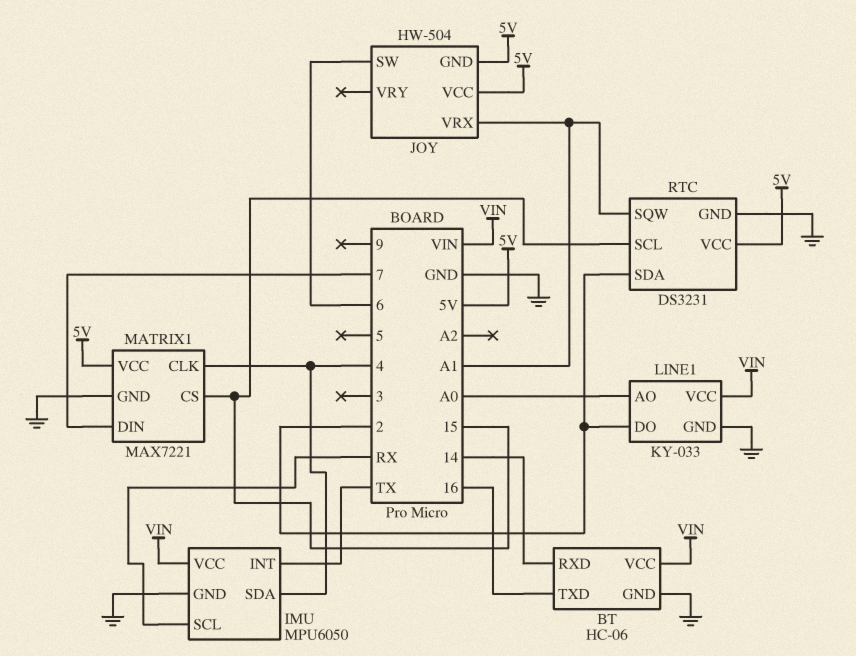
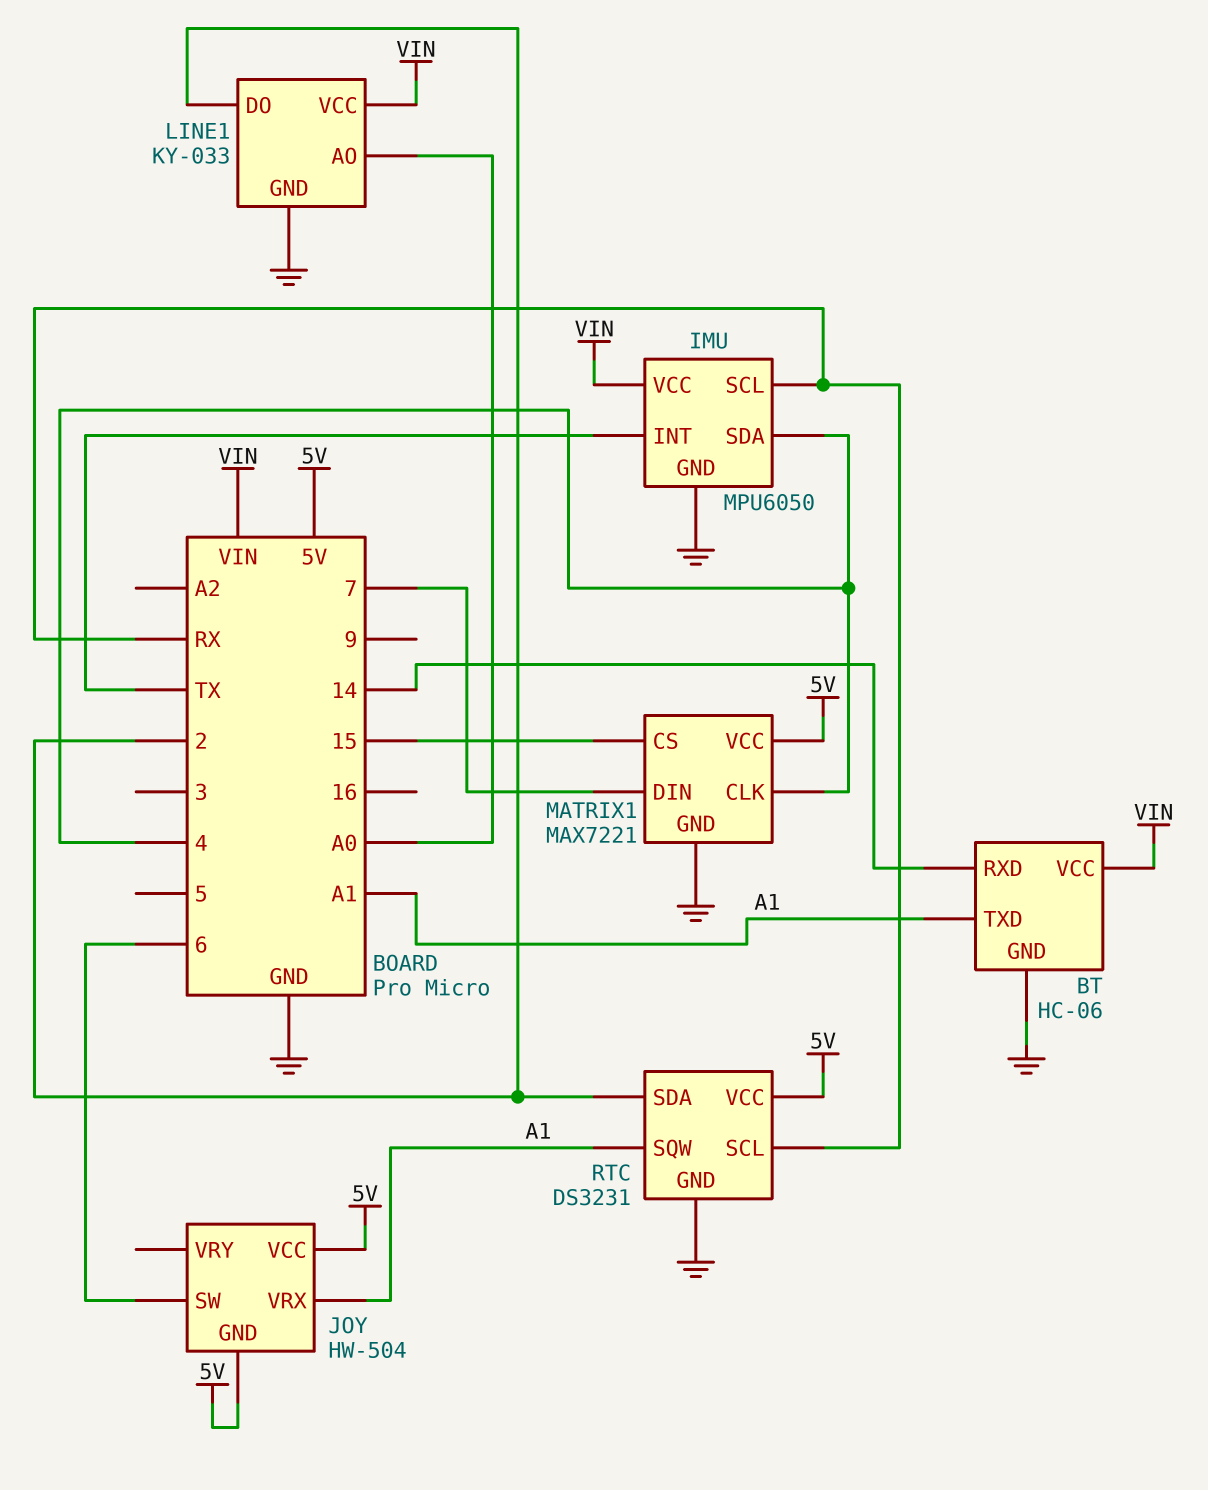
BT pin TXD: 16 -> A1
RTC pin SCL: 15 -> RX

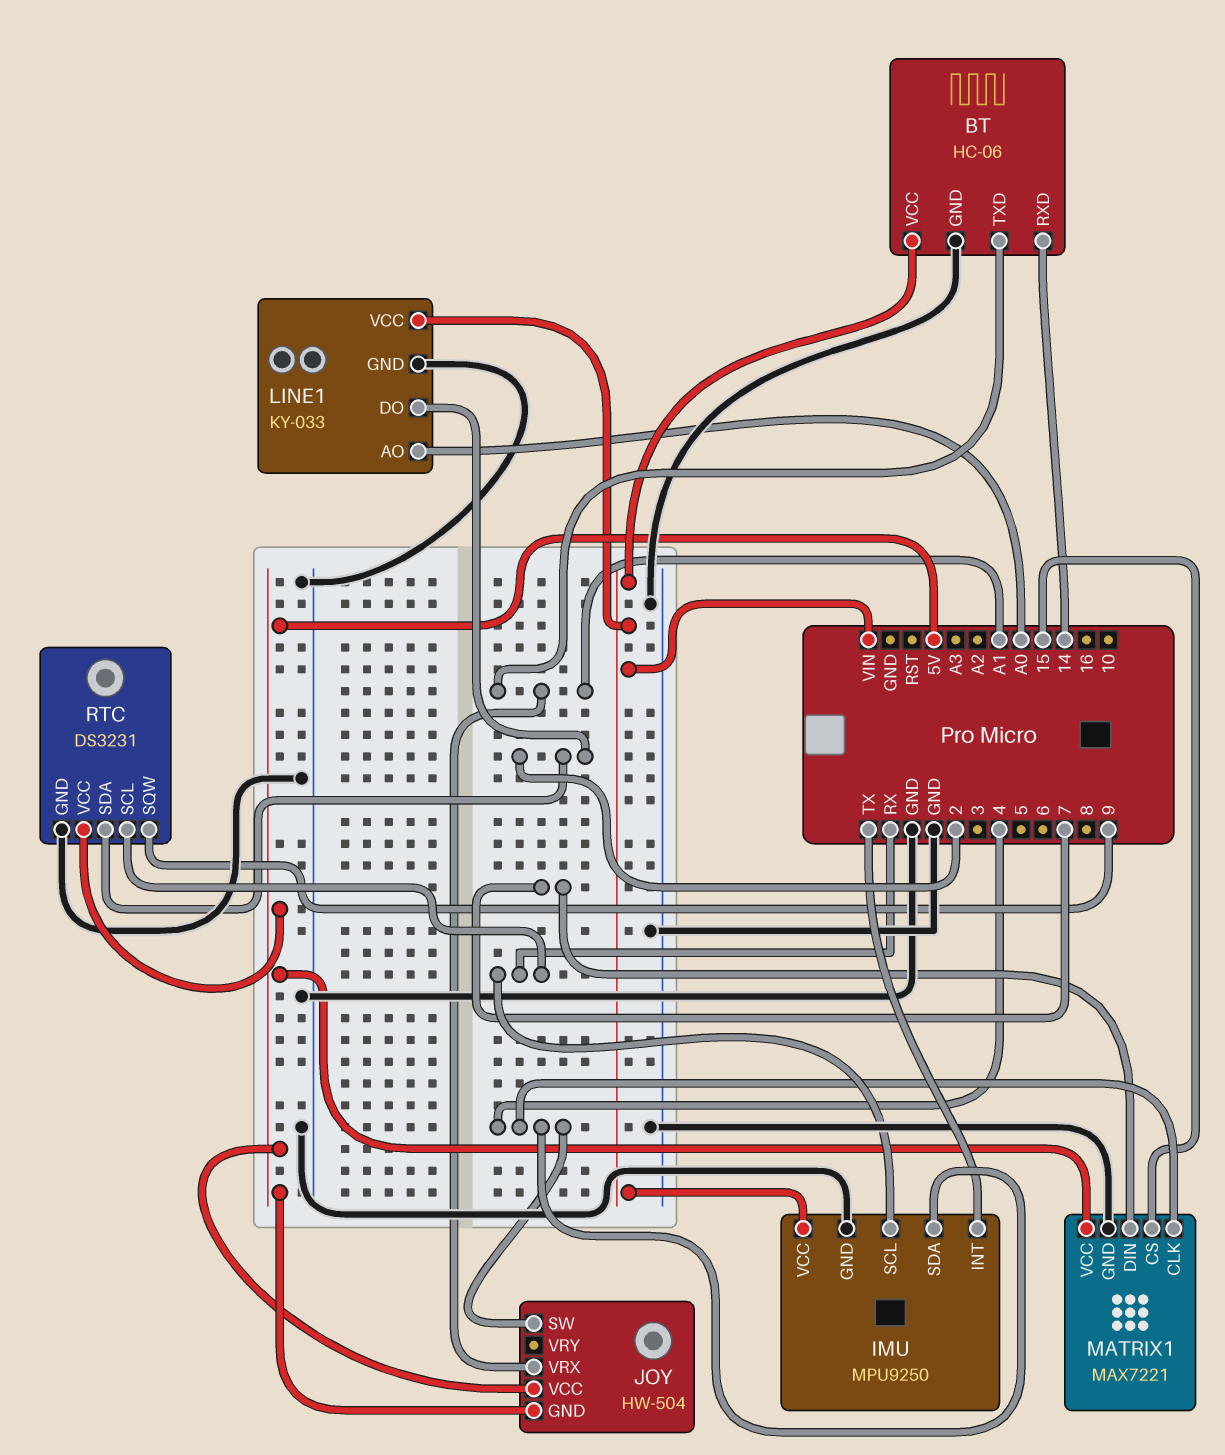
IMU: MPU6050 -> MPU9250
JOY pin SW: 6 -> 4
RTC pin SQW: A1 -> 9

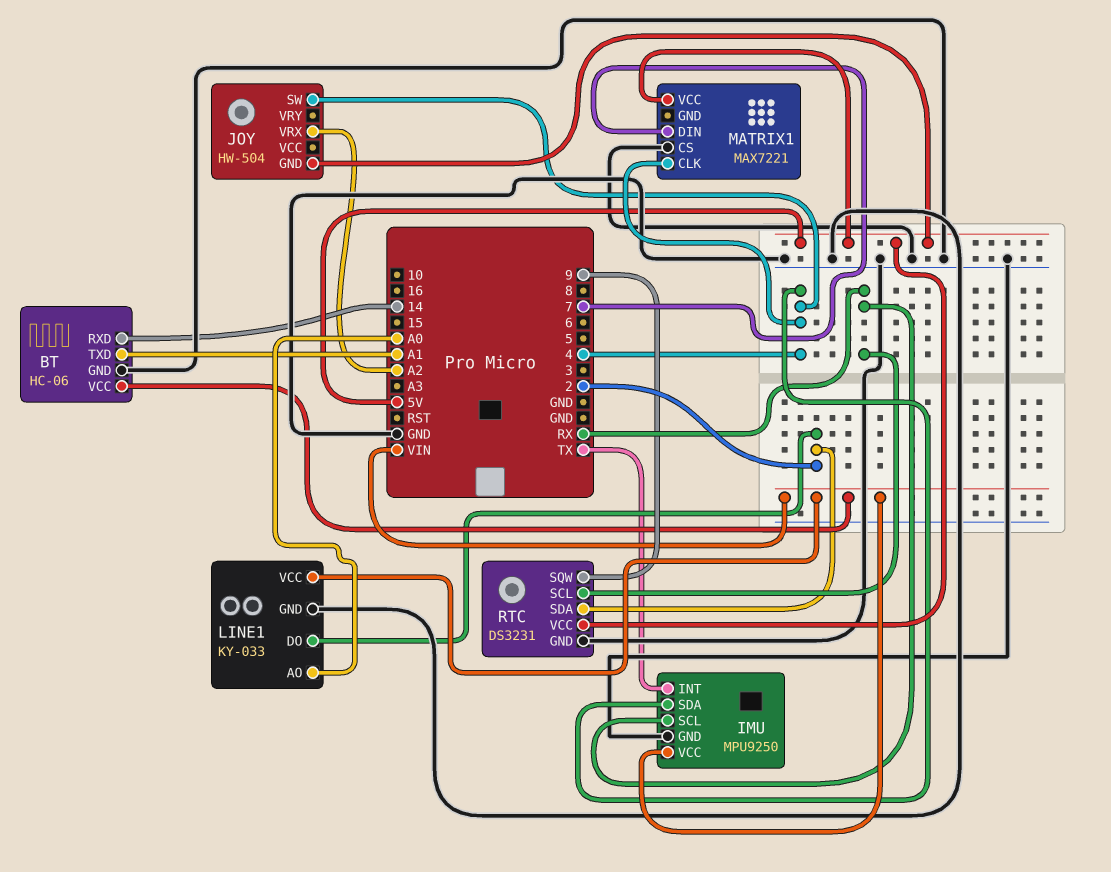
JOY pin VCC: 5V -> none
JOY pin VRX: A1 -> A2
MATRIX1 pin CS: 15 -> GND
MATRIX1 pin GND: GND -> none

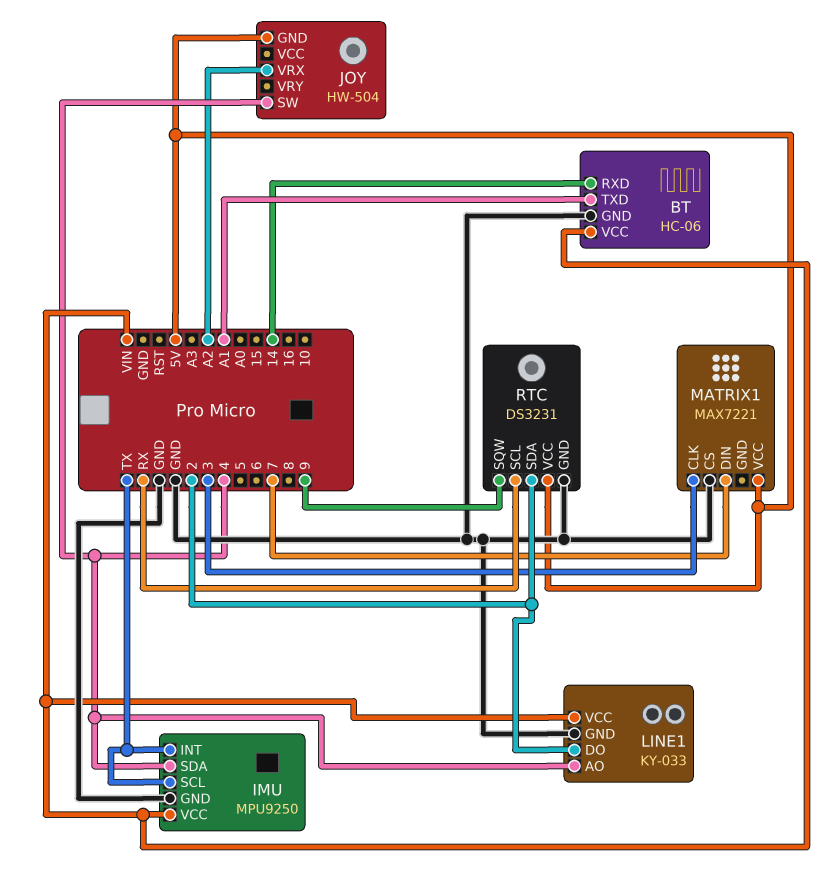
IMU pin SCL: RX -> TX
LINE1 pin AO: A0 -> 4
MATRIX1 pin CLK: 4 -> 3

